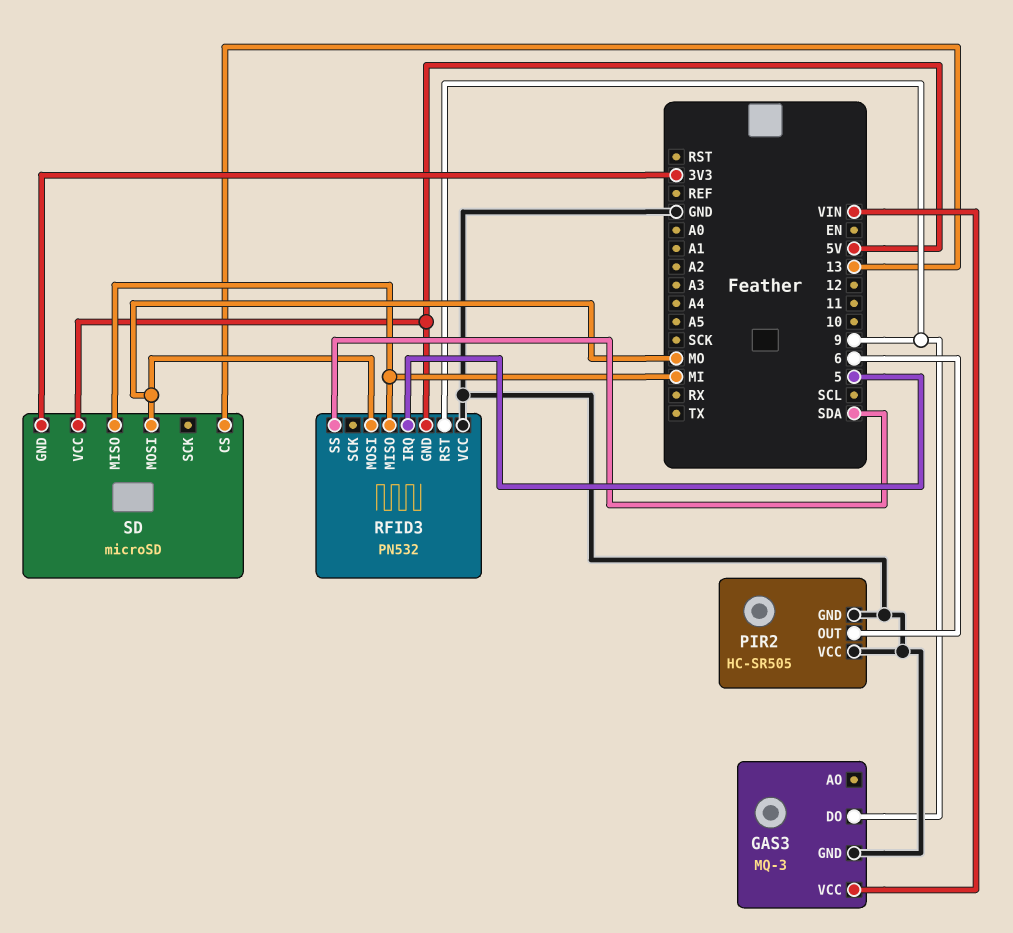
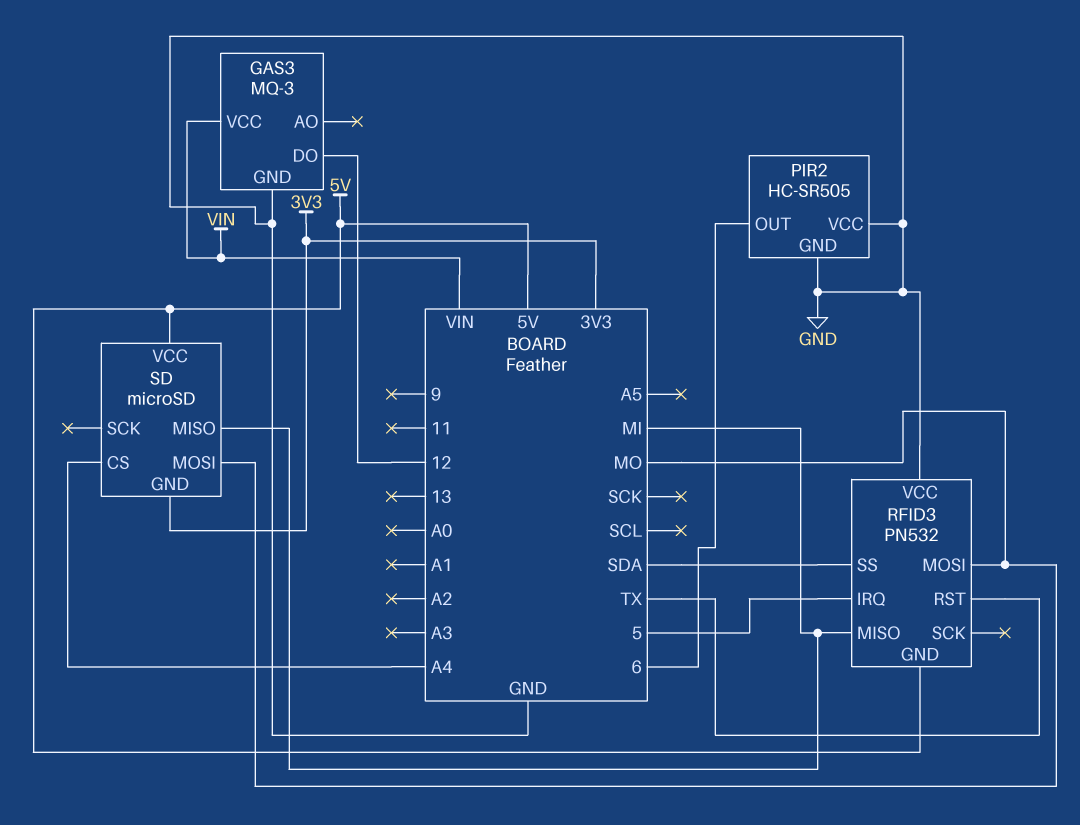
GAS3 pin DO: 9 -> 12
RFID3 pin RST: 9 -> TX
SD pin CS: 13 -> A4

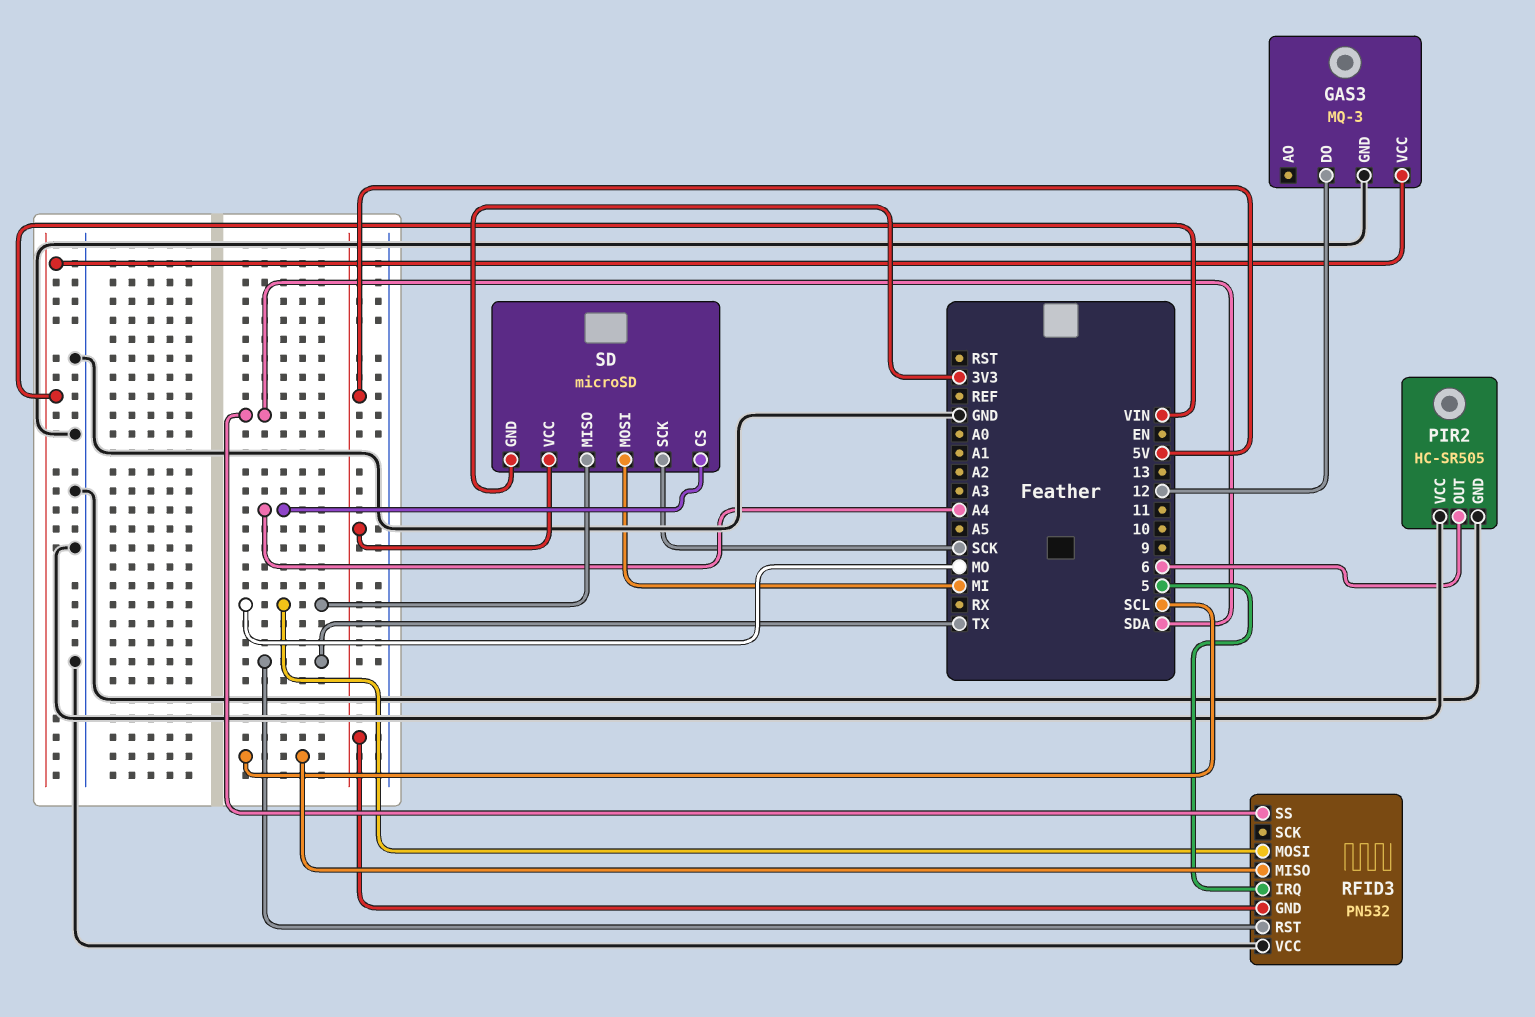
RFID3 pin MISO: MI -> SCL
SD pin MISO: MI -> MO
SD pin MOSI: MO -> MI
SD pin SCK: none -> SCK

